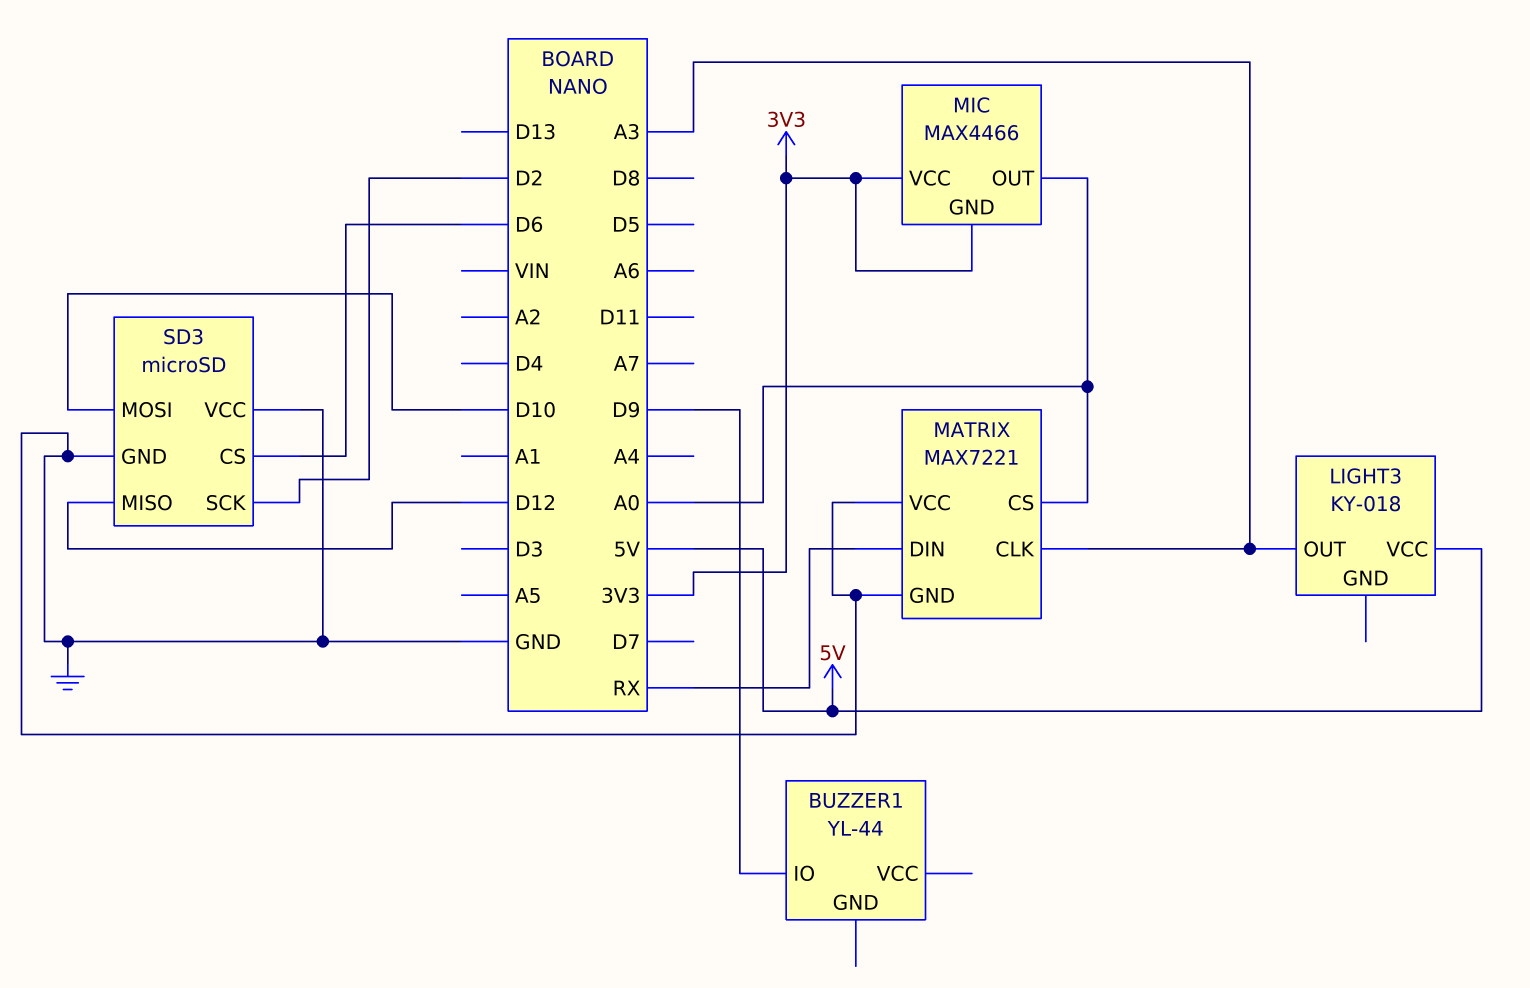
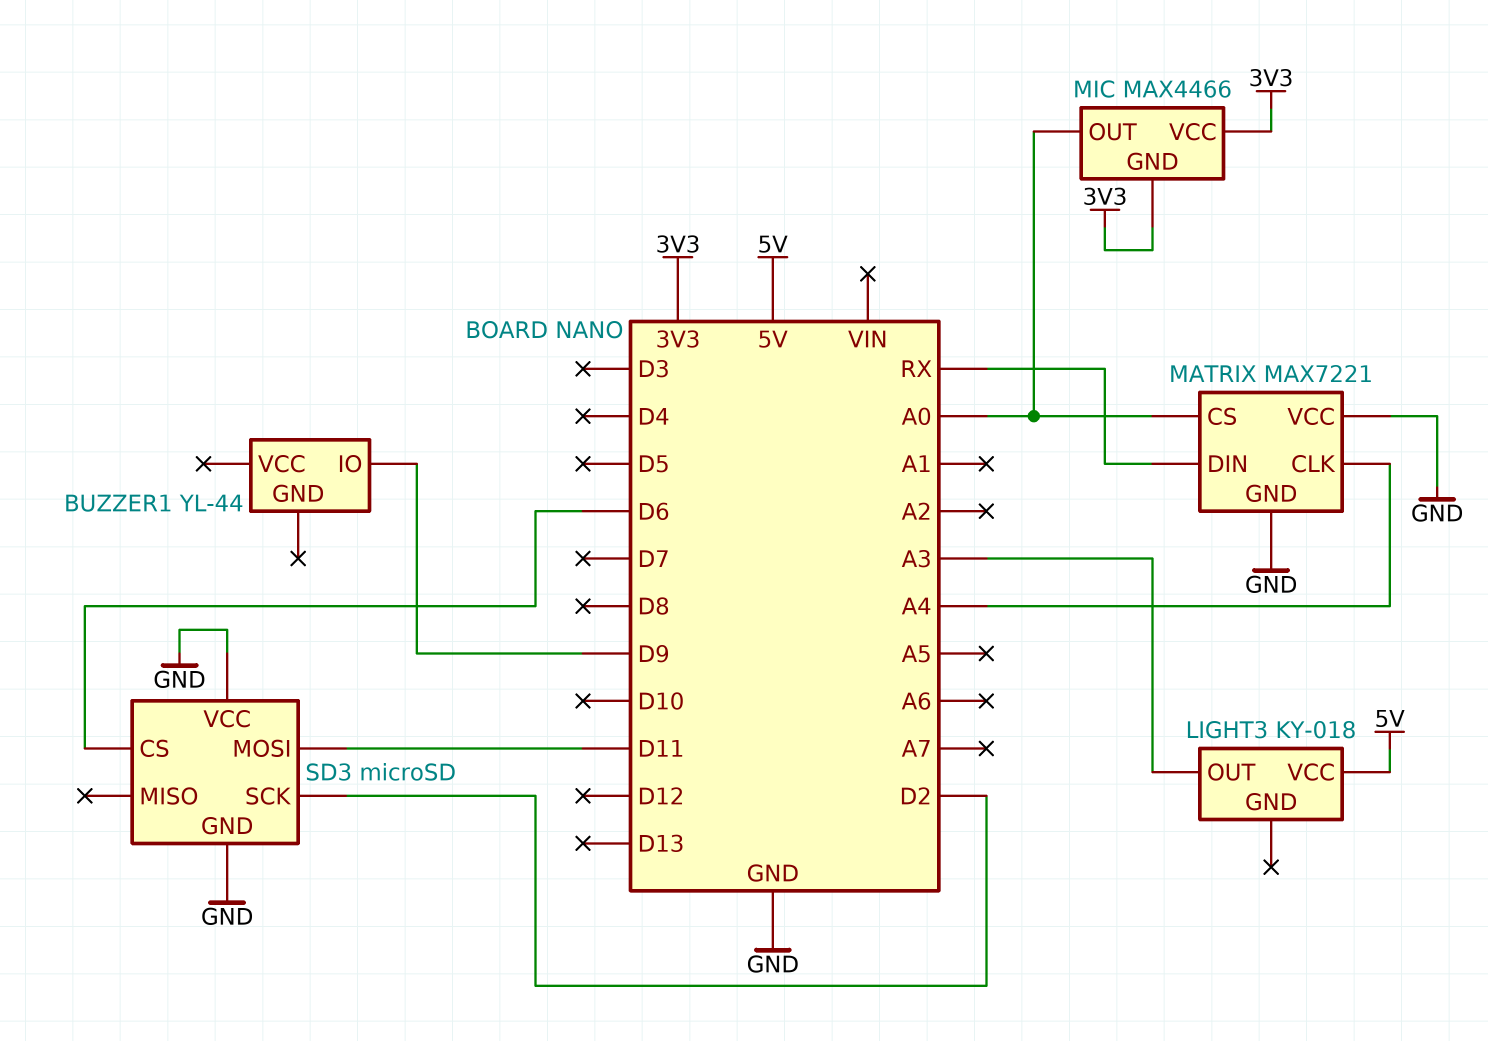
MATRIX pin CLK: A3 -> A4
SD3 pin MISO: D12 -> none
SD3 pin MOSI: D10 -> D11

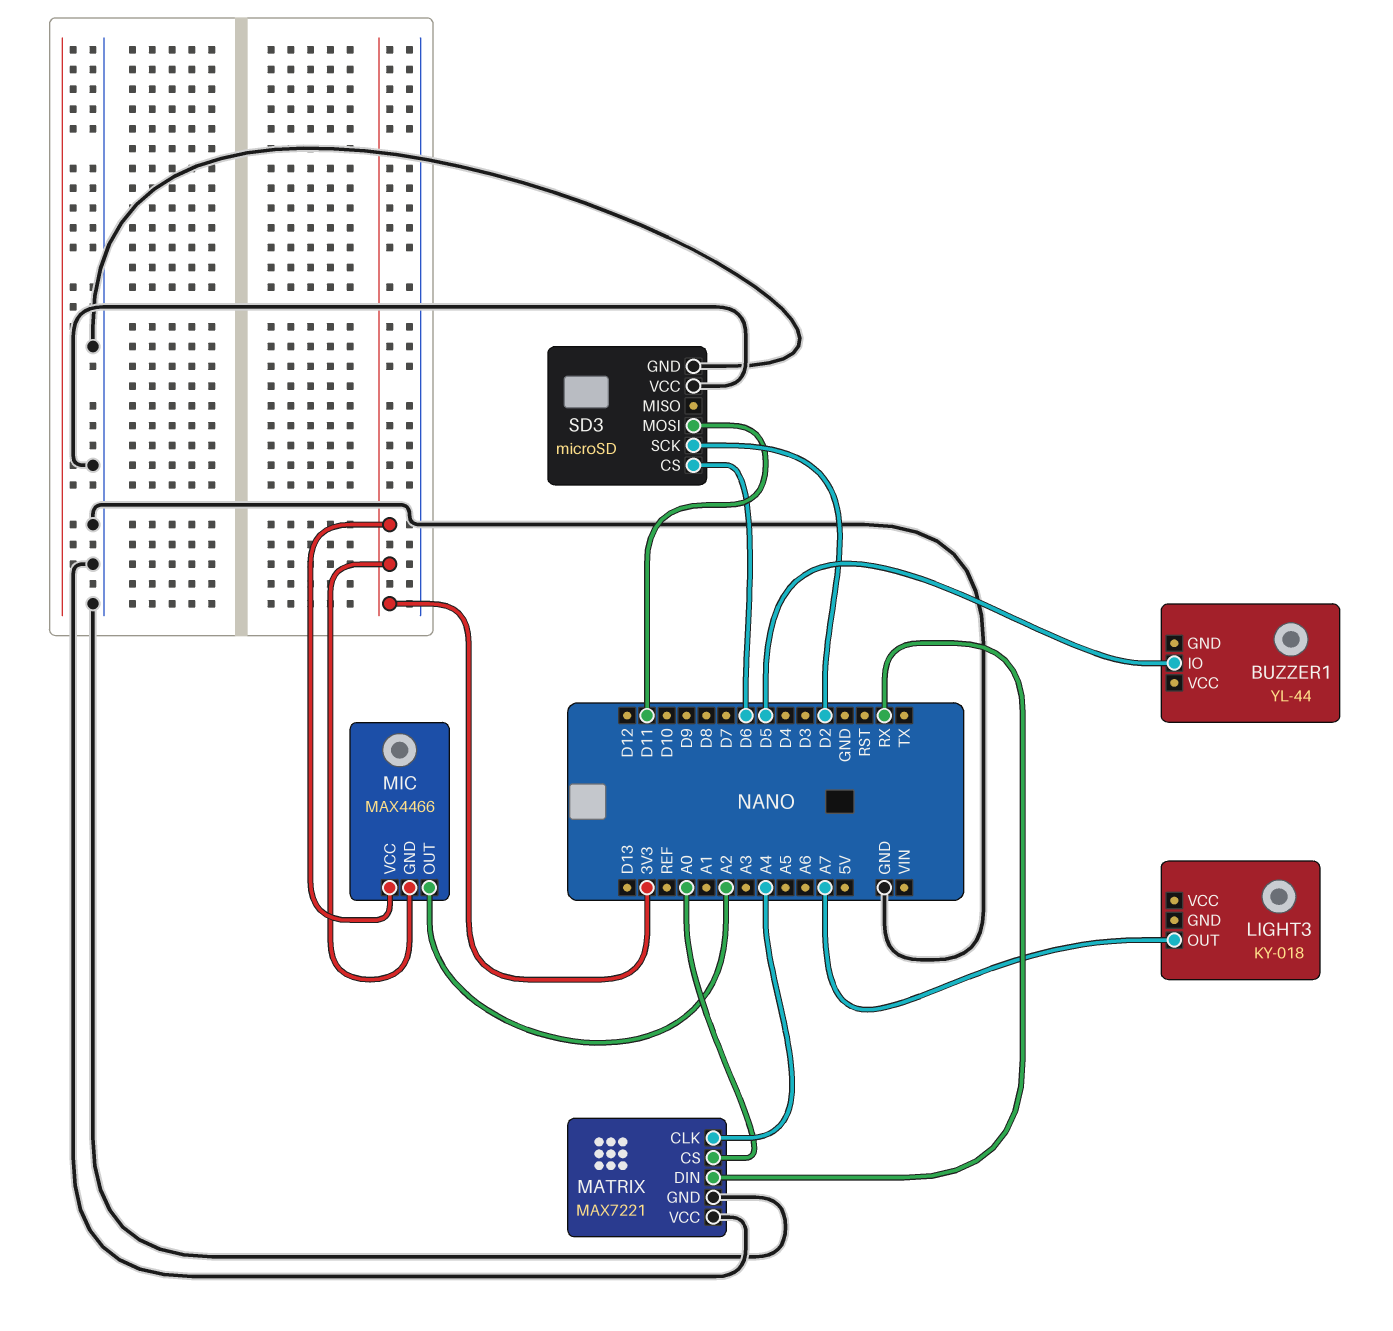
BUZZER1 pin IO: D9 -> D5
LIGHT3 pin OUT: A3 -> A7
LIGHT3 pin VCC: 5V -> none
MIC pin OUT: A0 -> A2

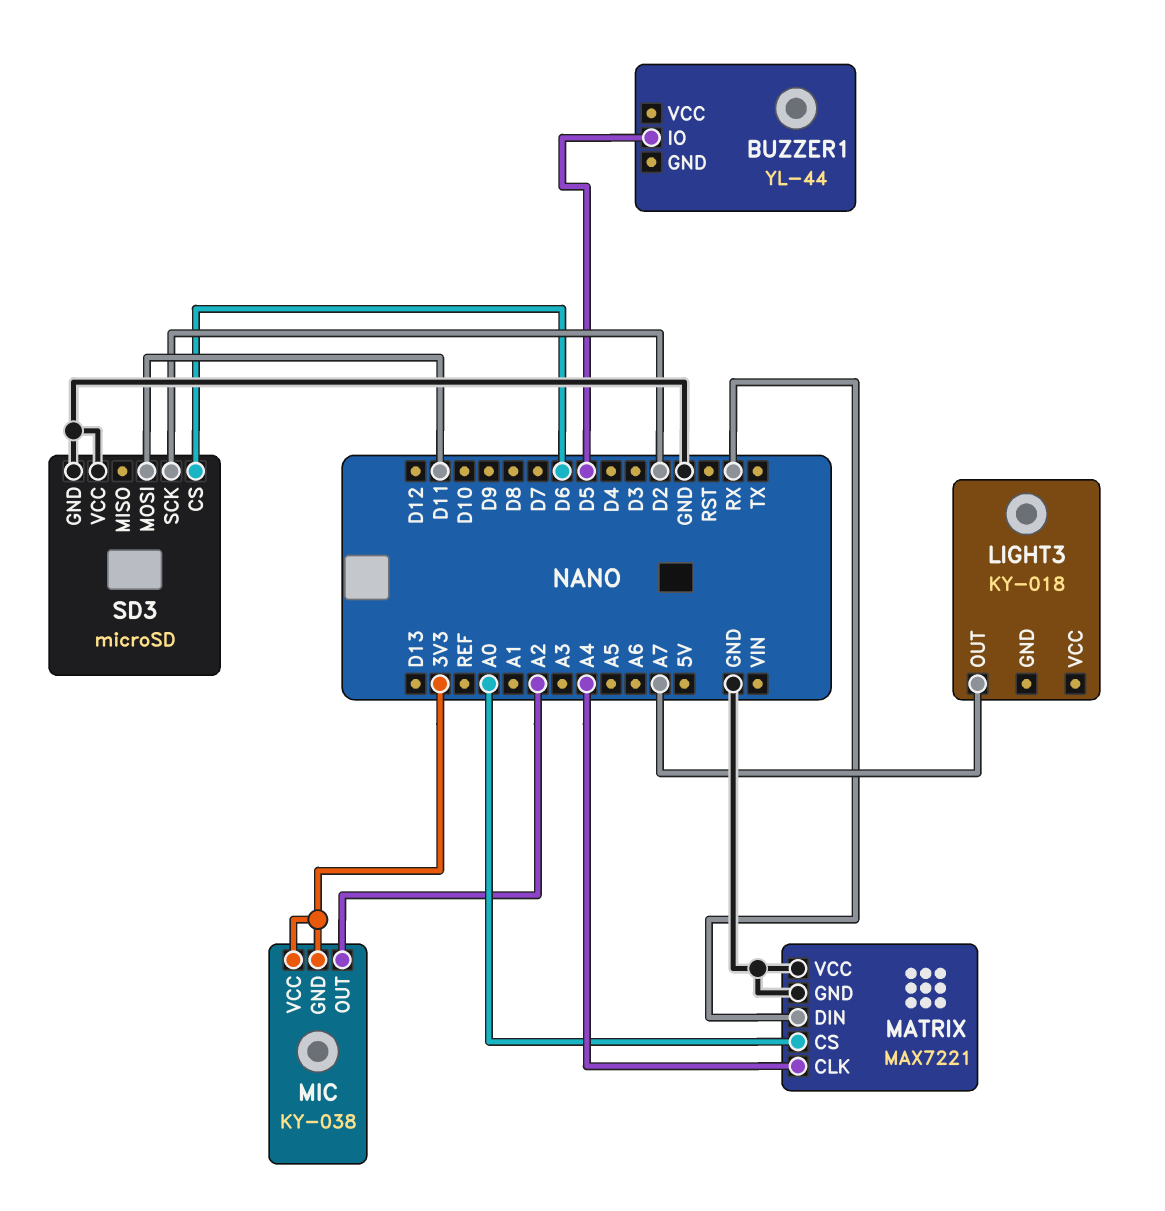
MIC: MAX4466 -> KY-038

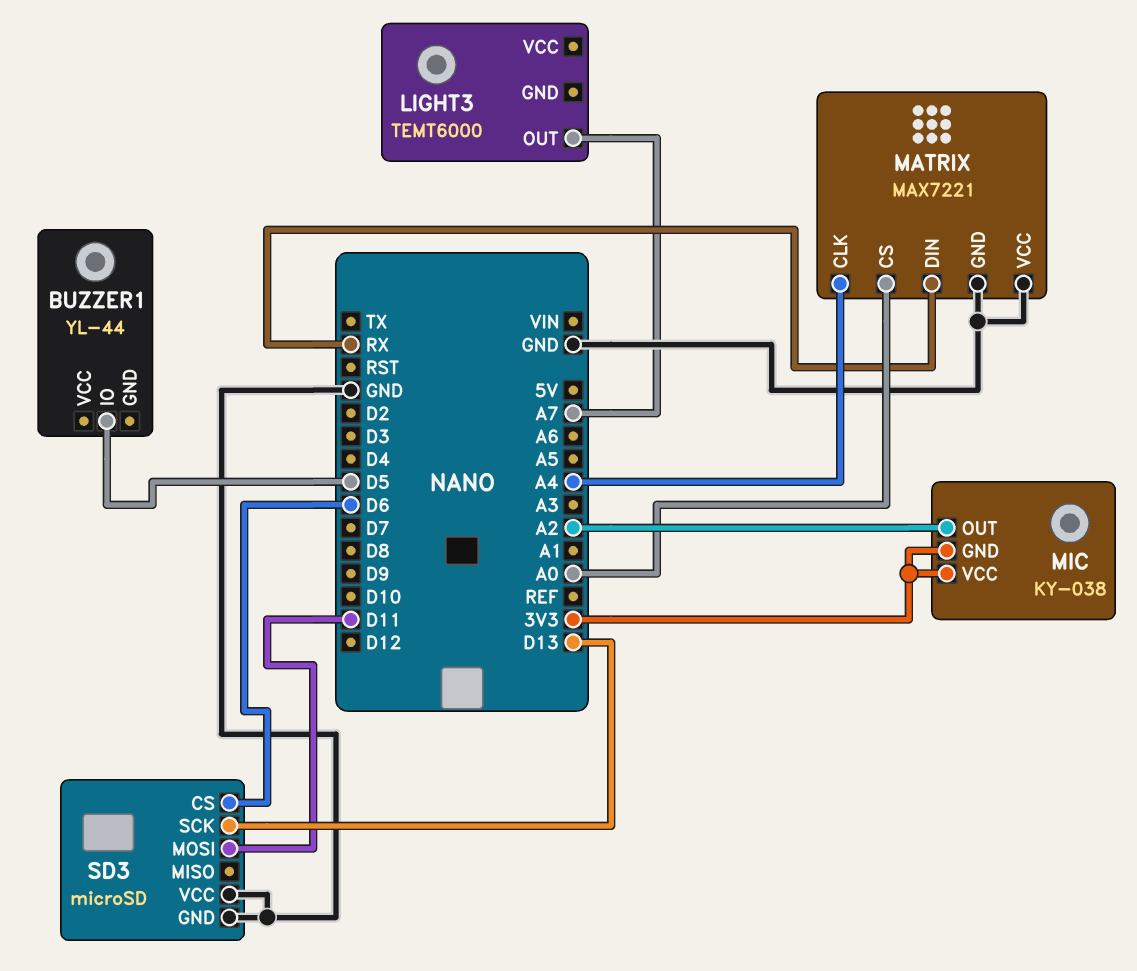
LIGHT3: KY-018 -> TEMT6000
SD3 pin SCK: D2 -> D13

